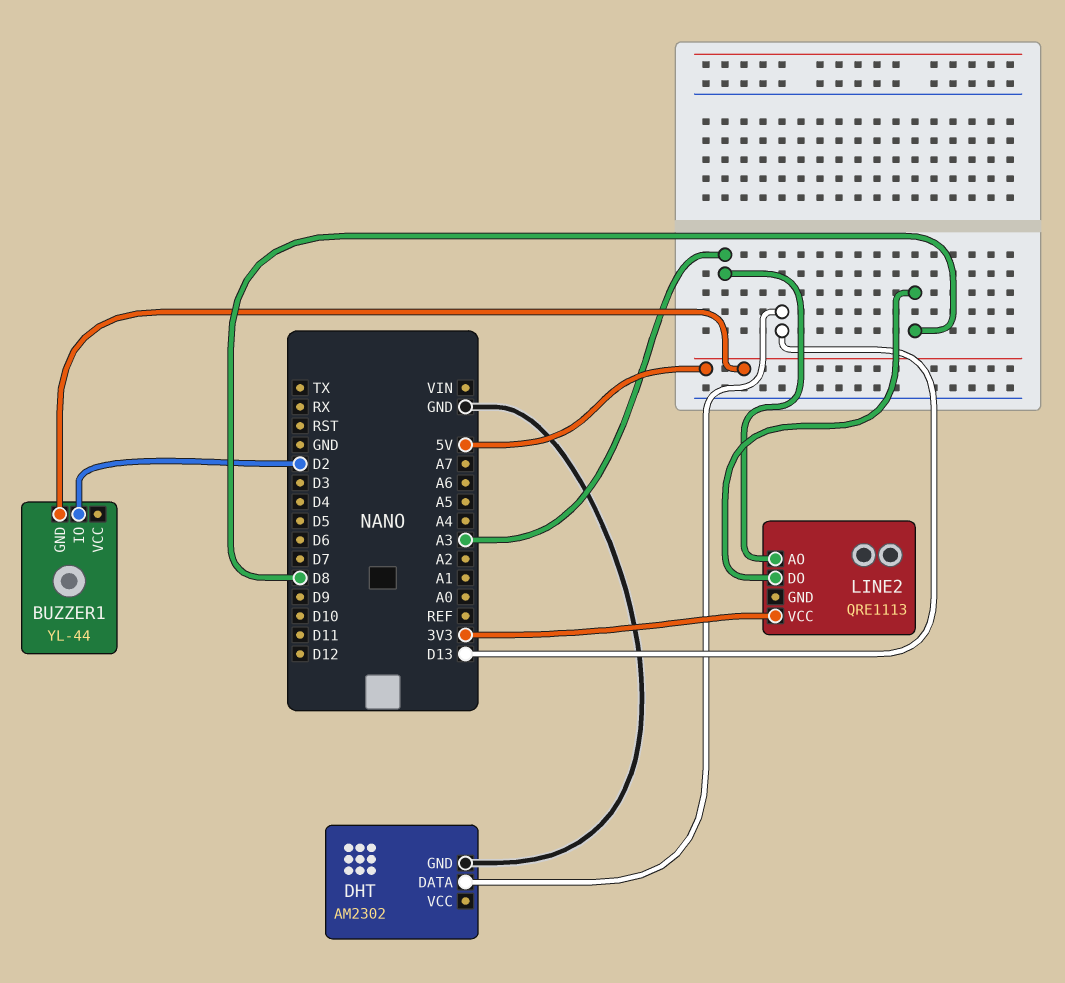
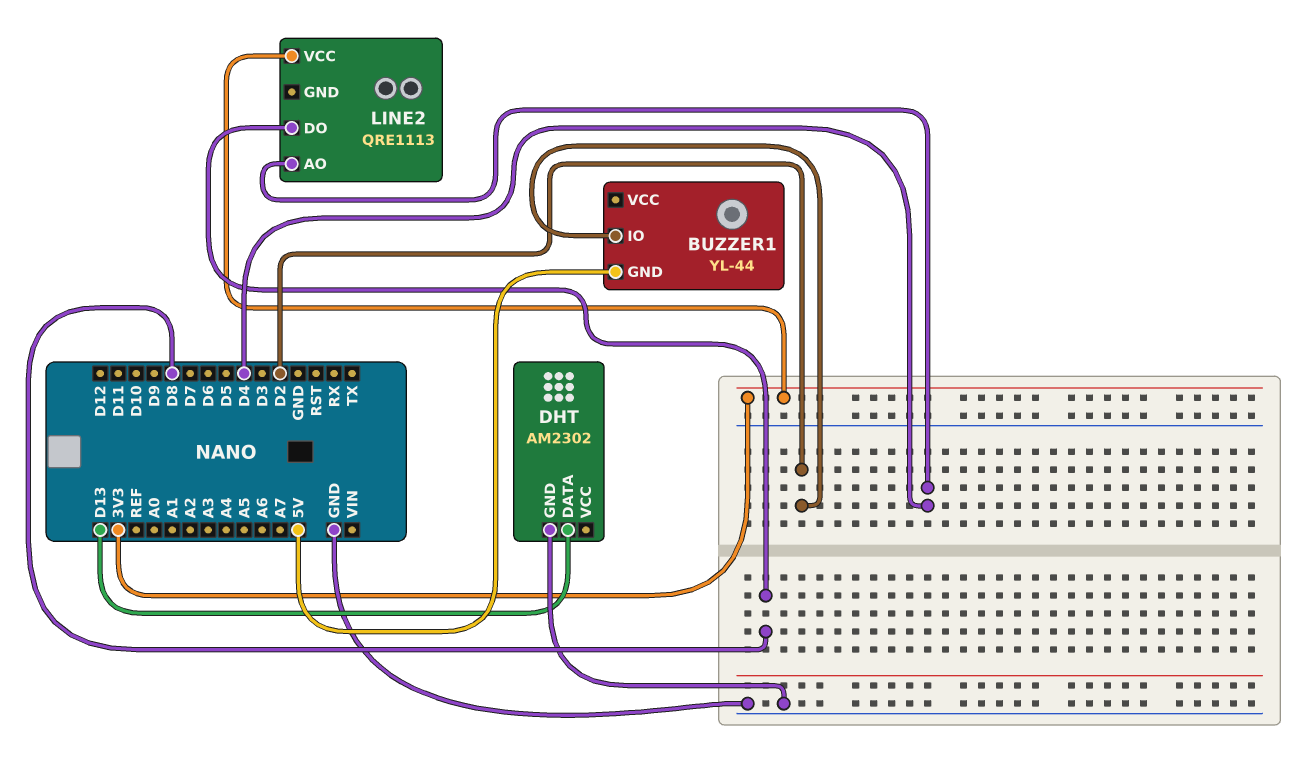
LINE2 pin AO: A3 -> D4

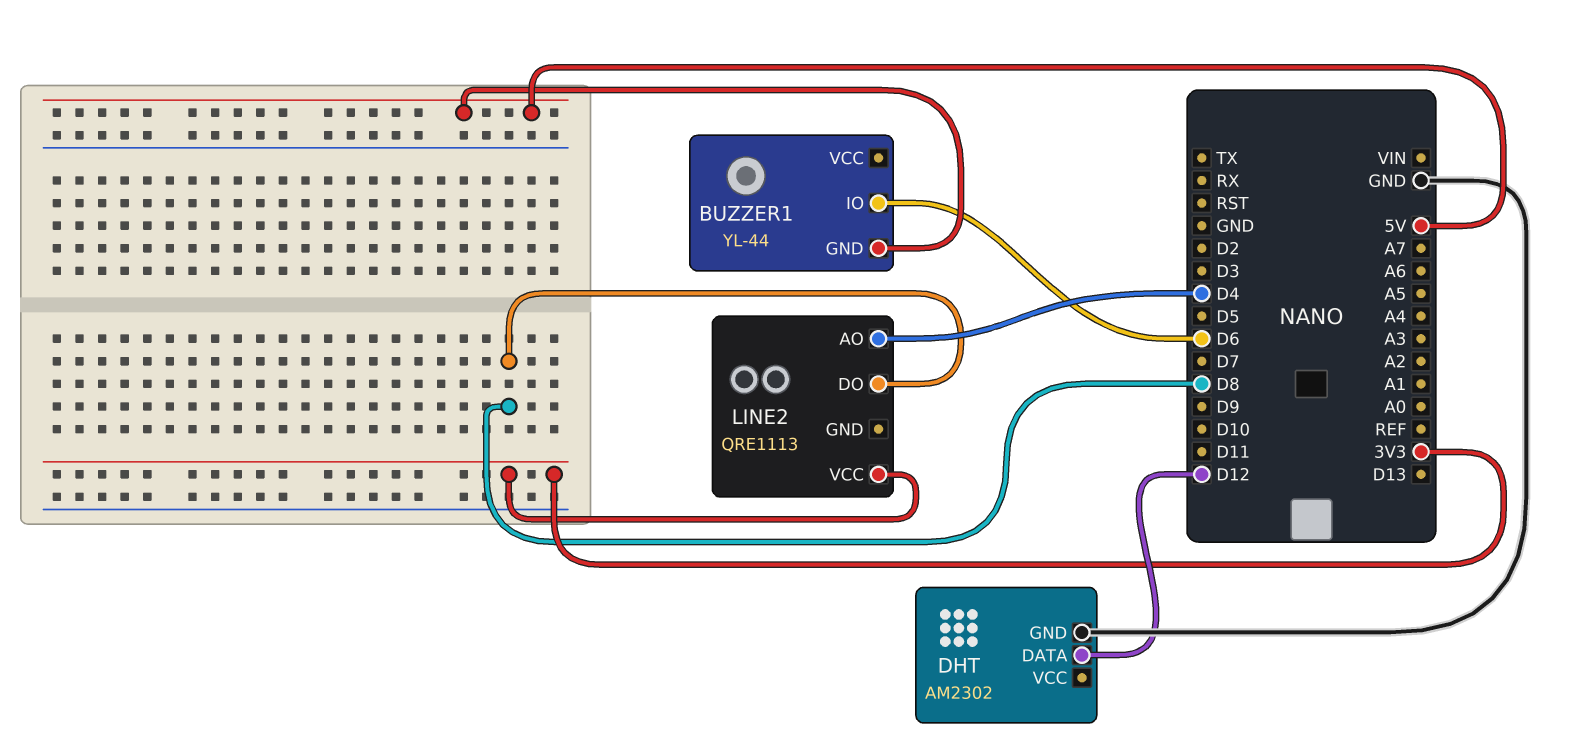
BUZZER1 pin IO: D2 -> D6
DHT pin DATA: D13 -> D12

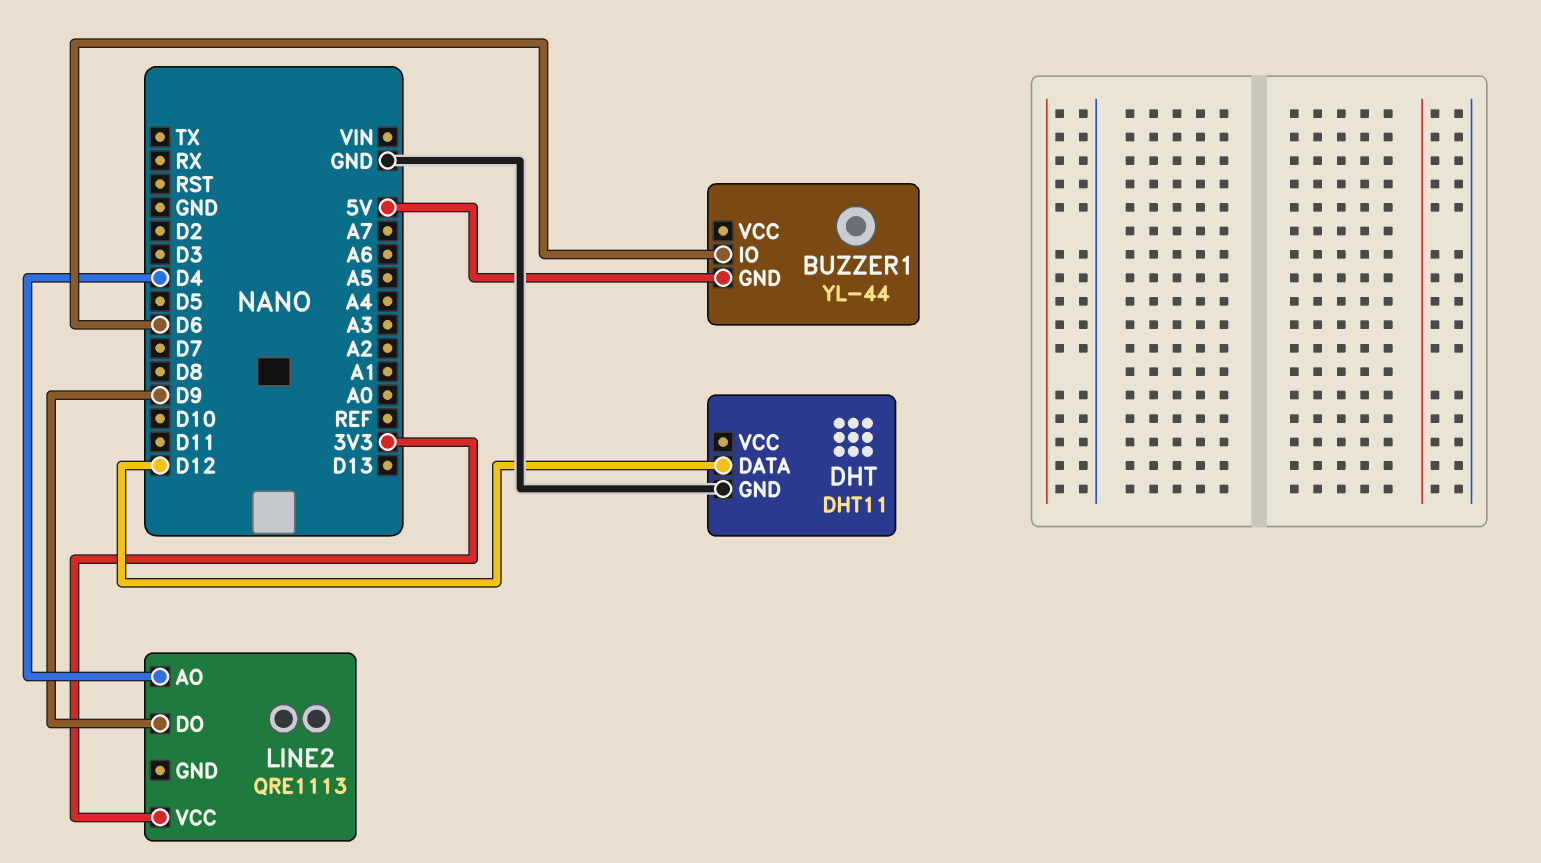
DHT: AM2302 -> DHT11
LINE2 pin DO: D8 -> D9

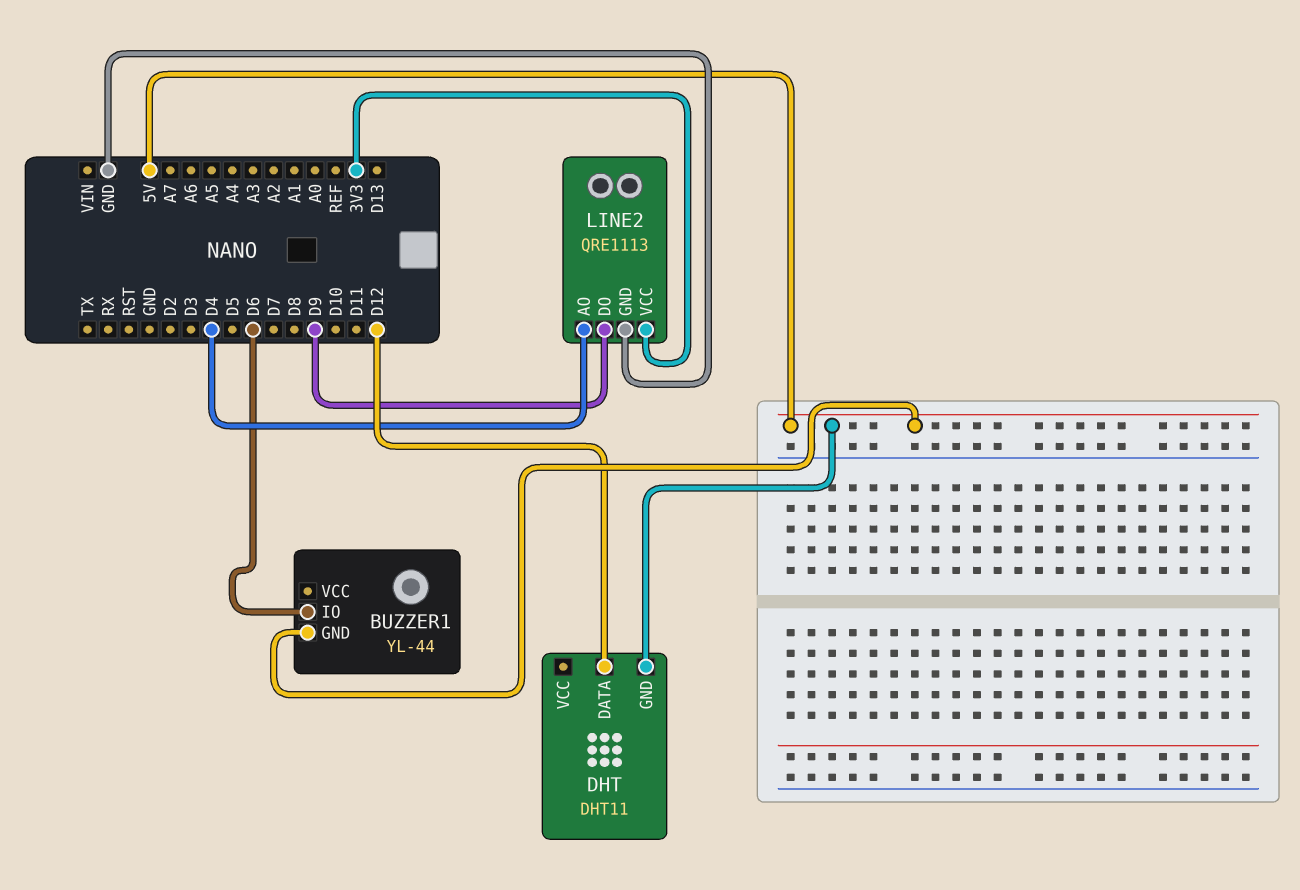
DHT pin GND: GND -> 5V
LINE2 pin GND: none -> GND

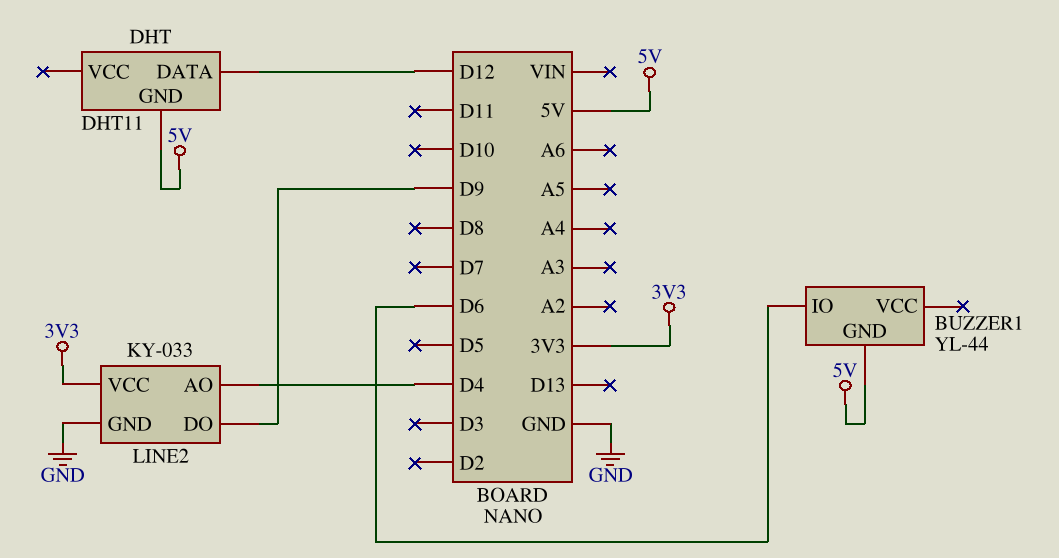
LINE2: QRE1113 -> KY-033

